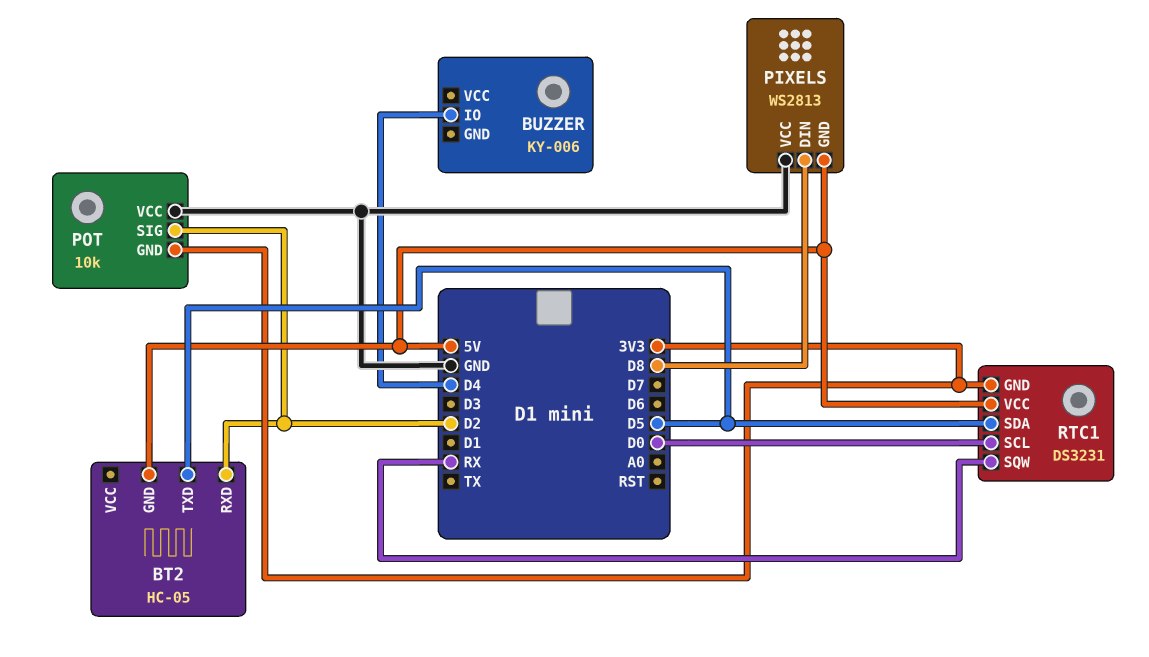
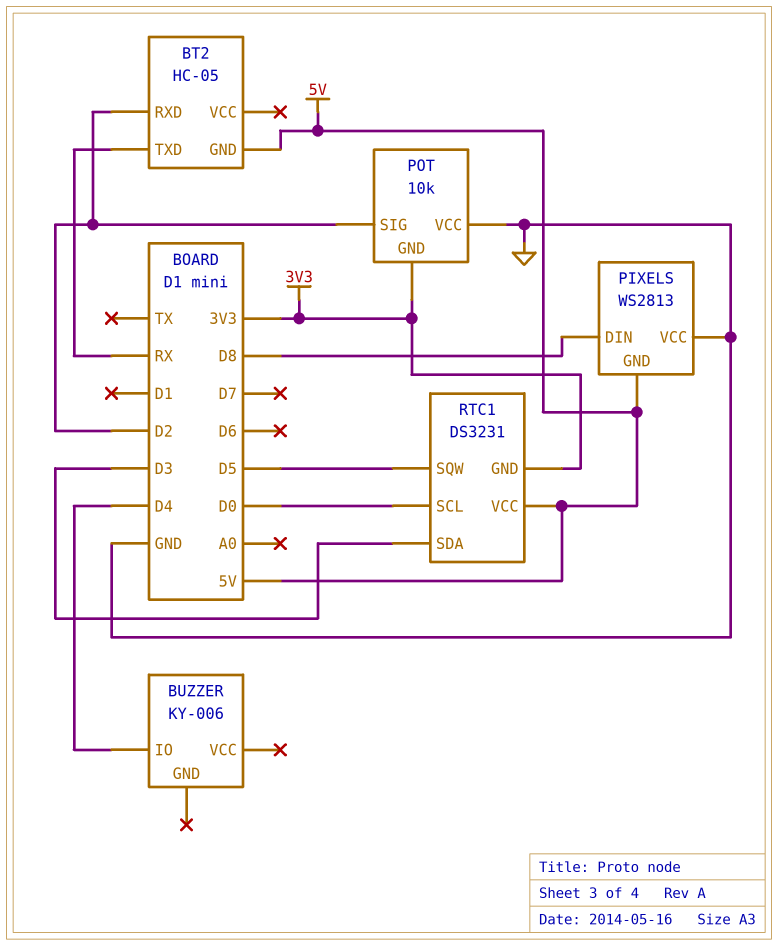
BT2 pin TXD: D5 -> RX
RTC1 pin SDA: D5 -> D3
RTC1 pin SQW: RX -> D5

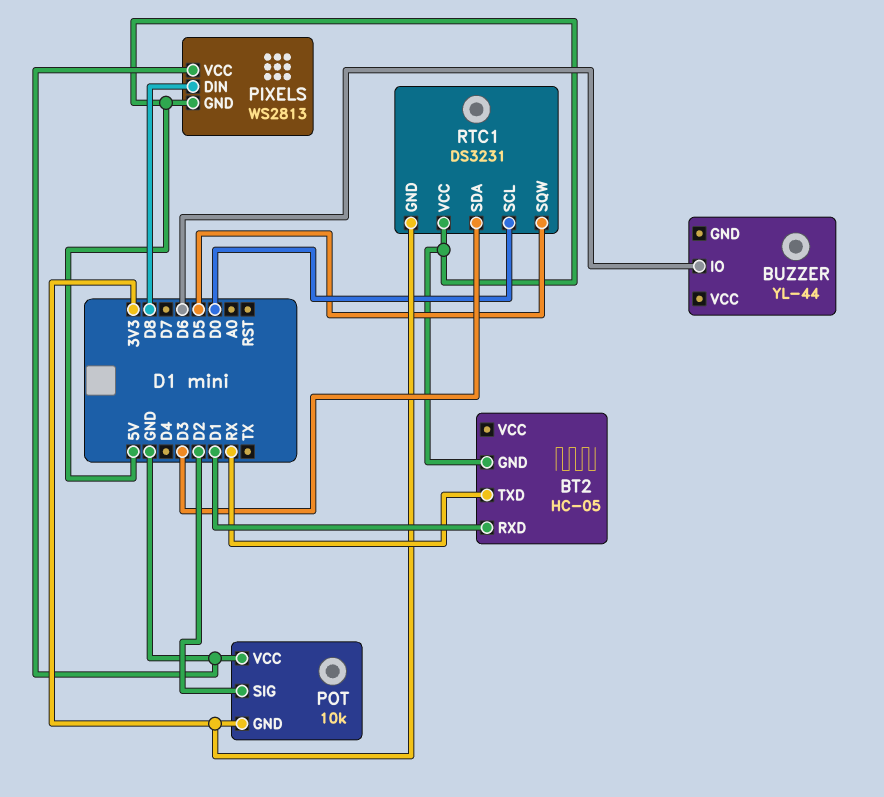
BT2 pin RXD: D2 -> D1
BUZZER: KY-006 -> YL-44
BUZZER pin IO: D4 -> D6

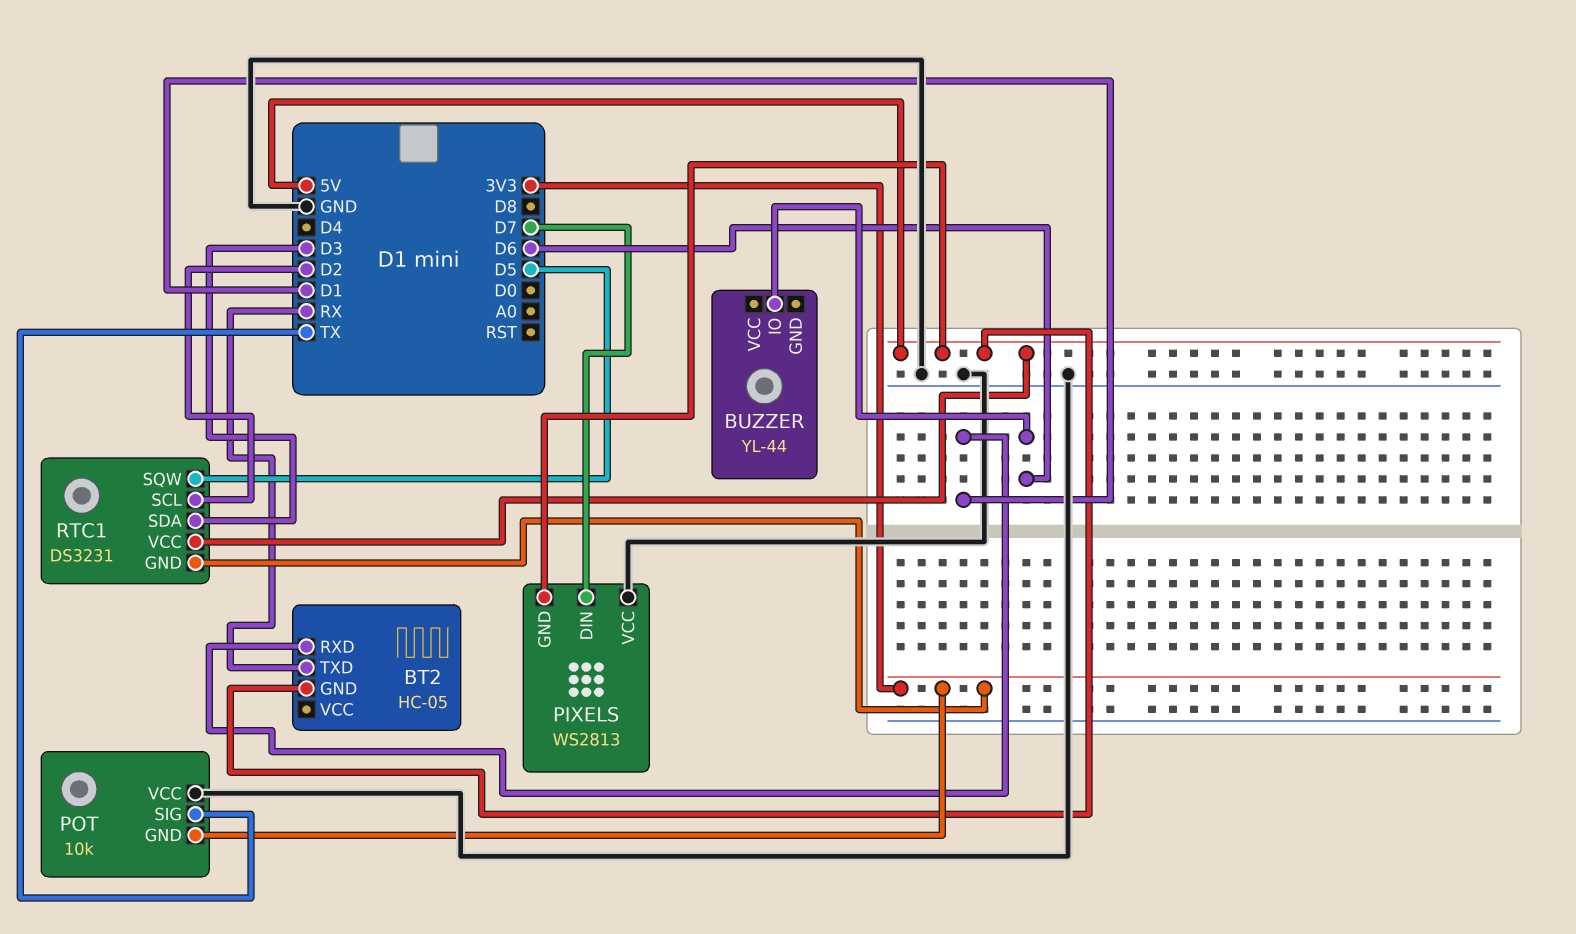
PIXELS pin DIN: D8 -> D7
POT pin SIG: D2 -> TX
RTC1 pin SCL: D0 -> D2

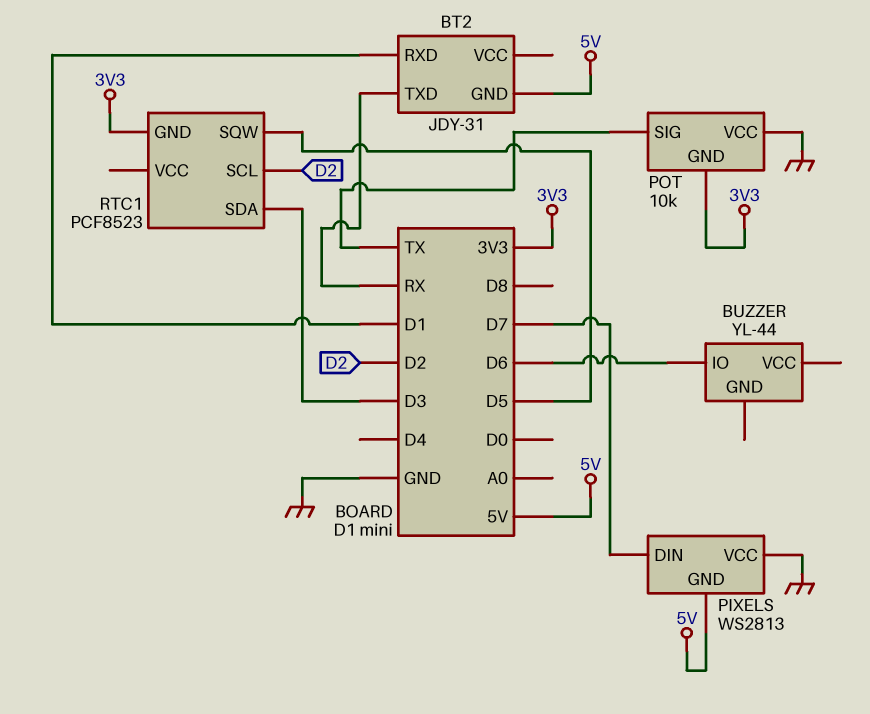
BT2: HC-05 -> JDY-31
RTC1: DS3231 -> PCF8523
RTC1 pin VCC: 5V -> none

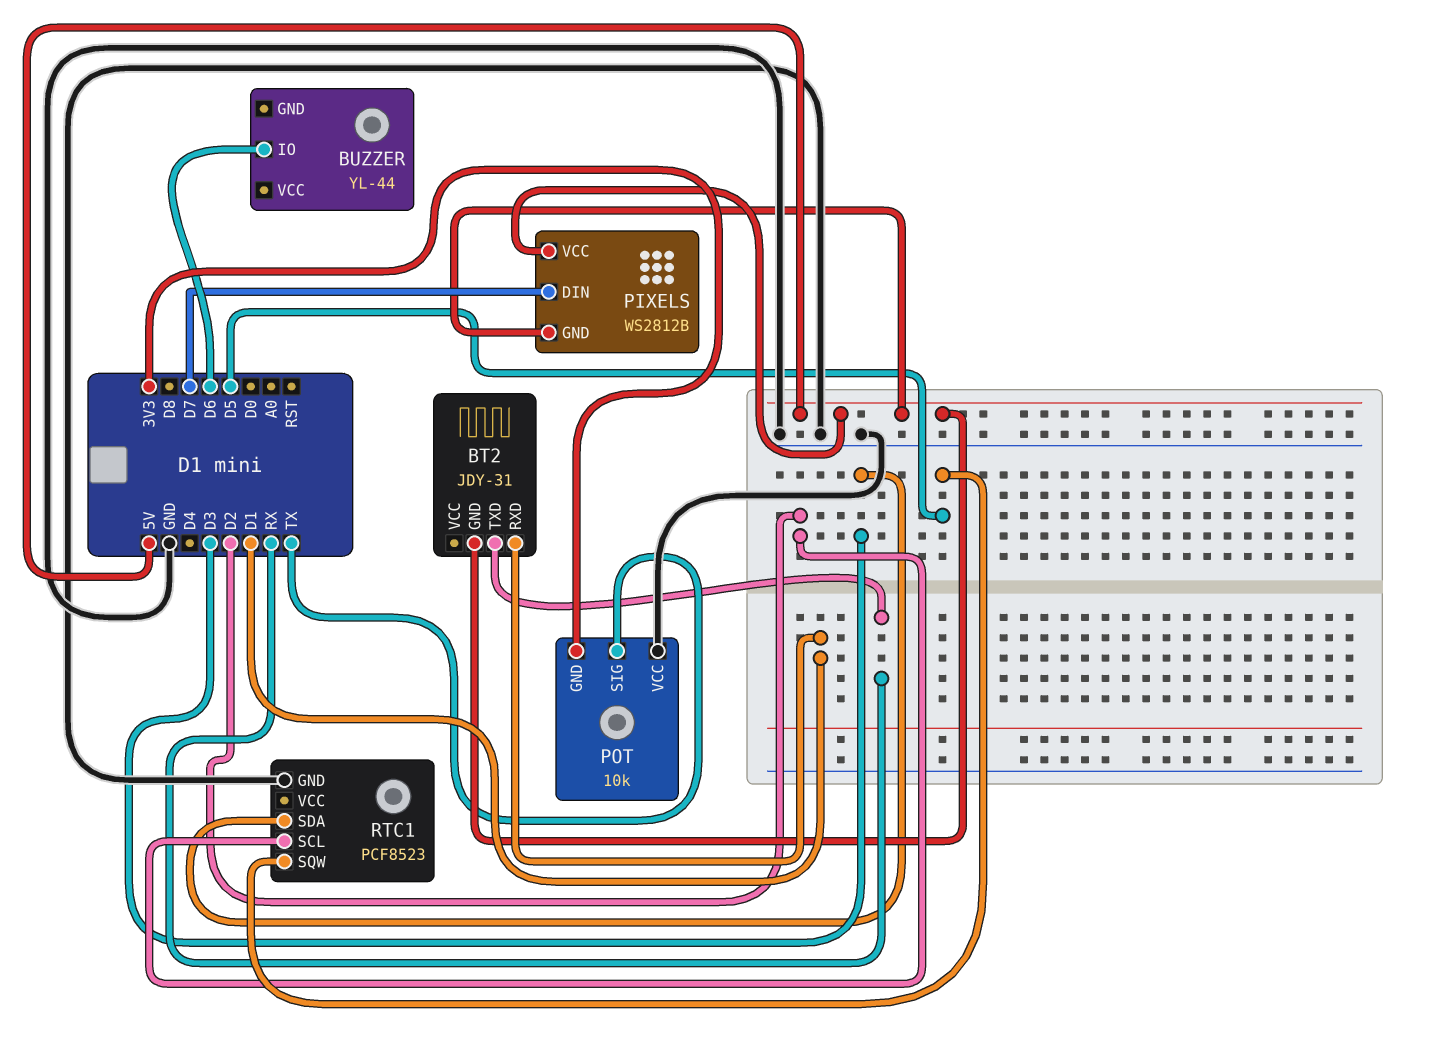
PIXELS: WS2813 -> WS2812B
PIXELS pin VCC: GND -> 5V
RTC1 pin GND: 3V3 -> GND

